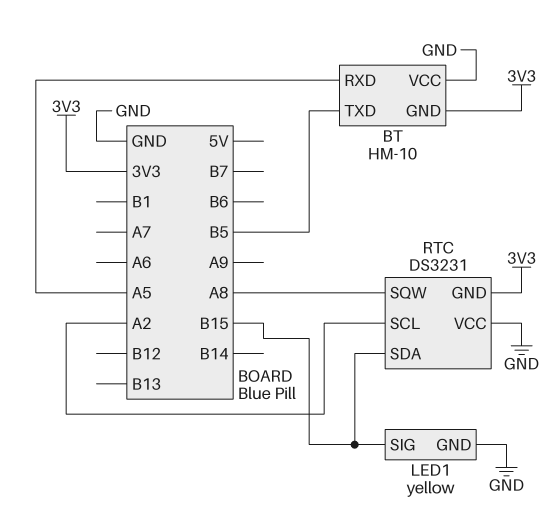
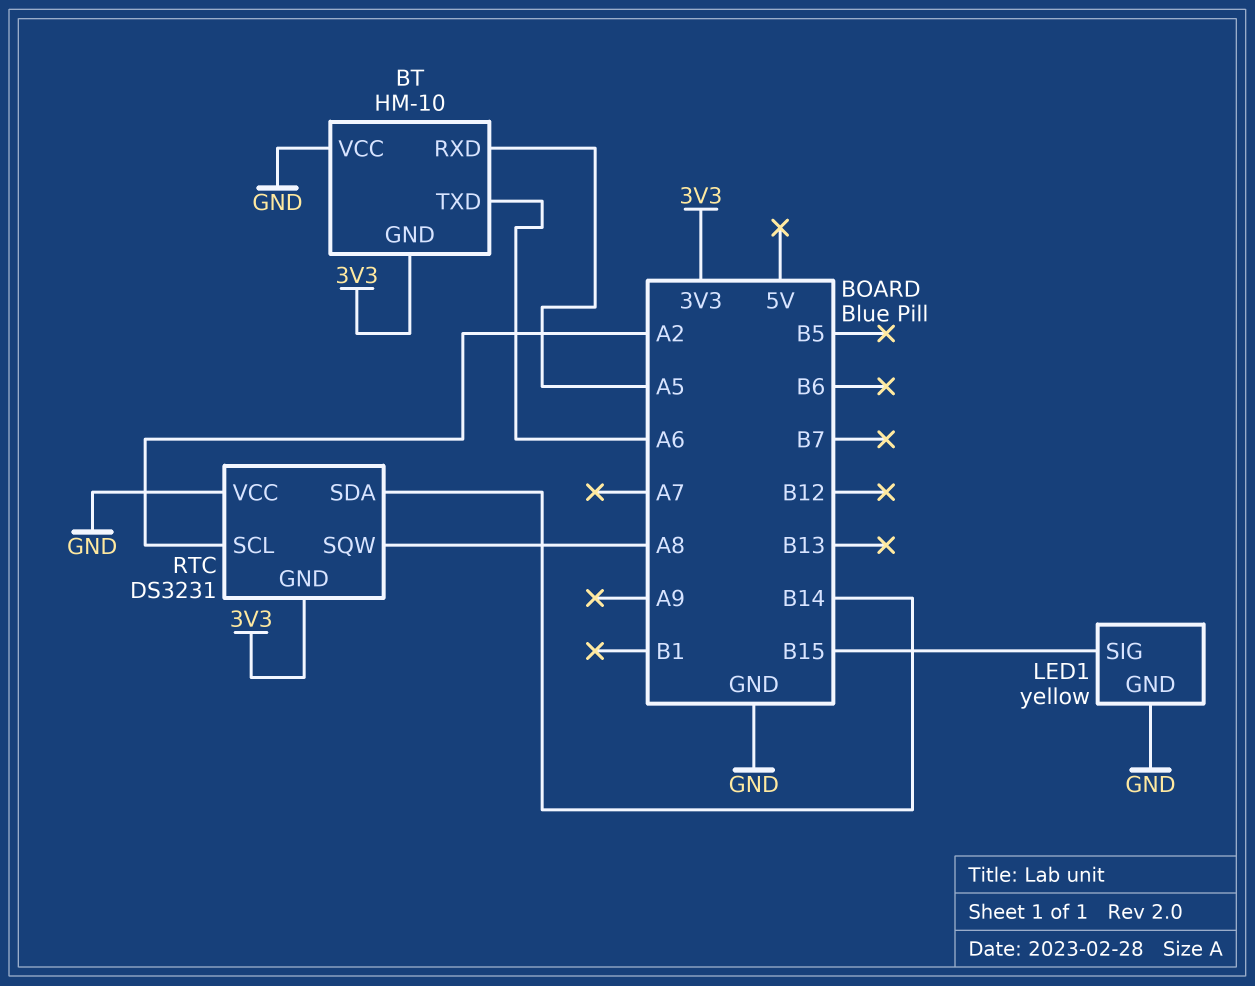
BT pin TXD: B5 -> A6
RTC pin SDA: B15 -> B14

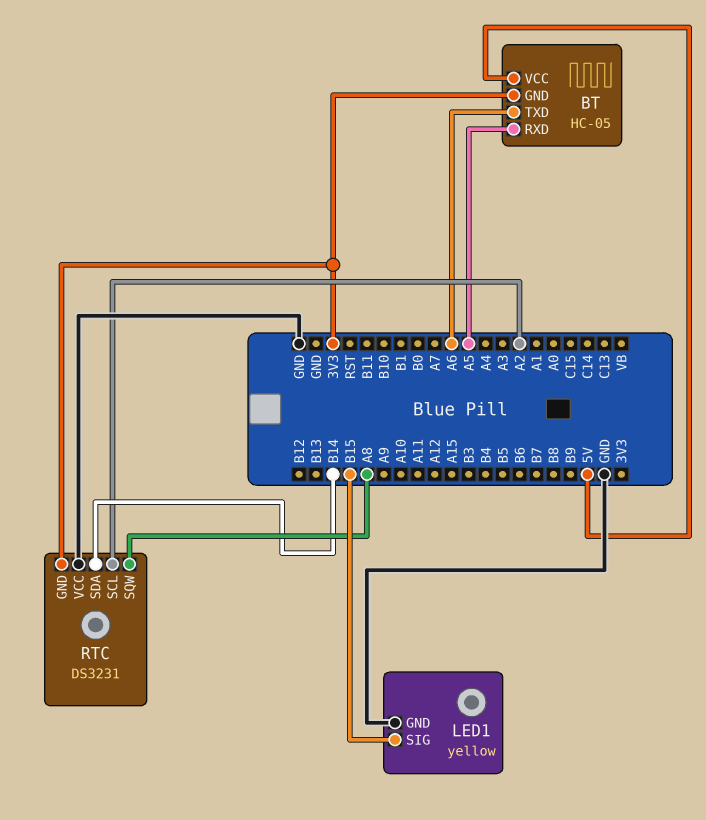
BT: HM-10 -> HC-05
BT pin VCC: GND -> 5V

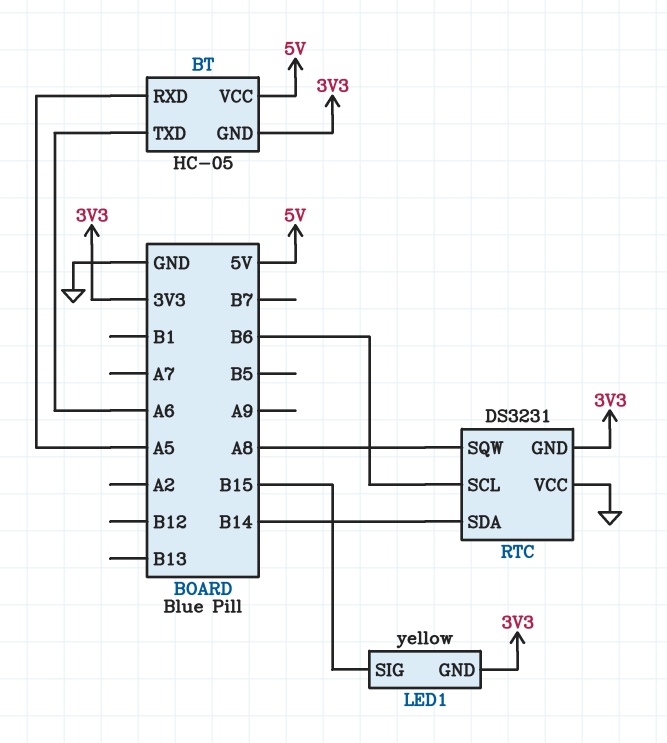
LED1 pin GND: GND -> 3V3
RTC pin SCL: A2 -> B6

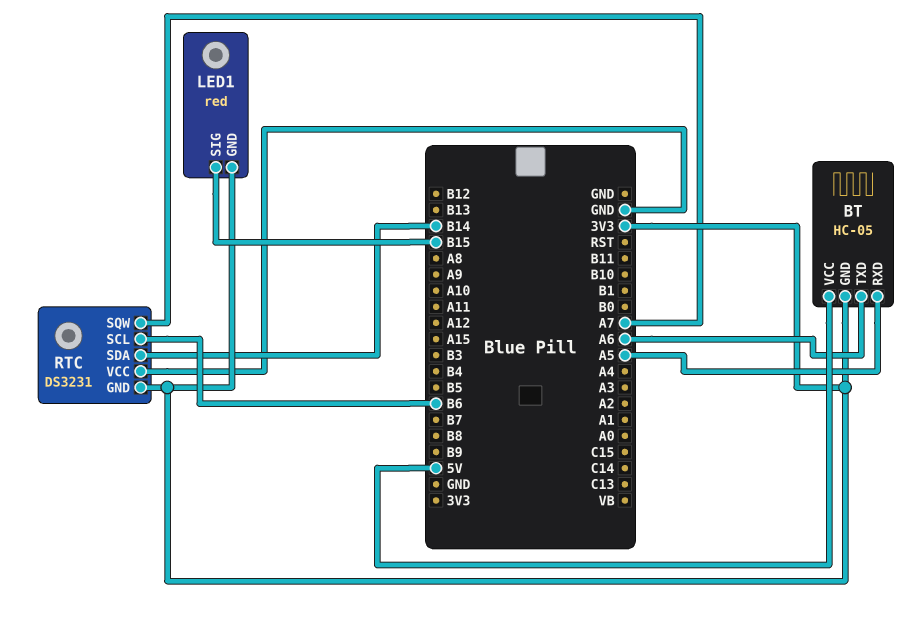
LED1: yellow -> red
RTC pin SQW: A8 -> A7

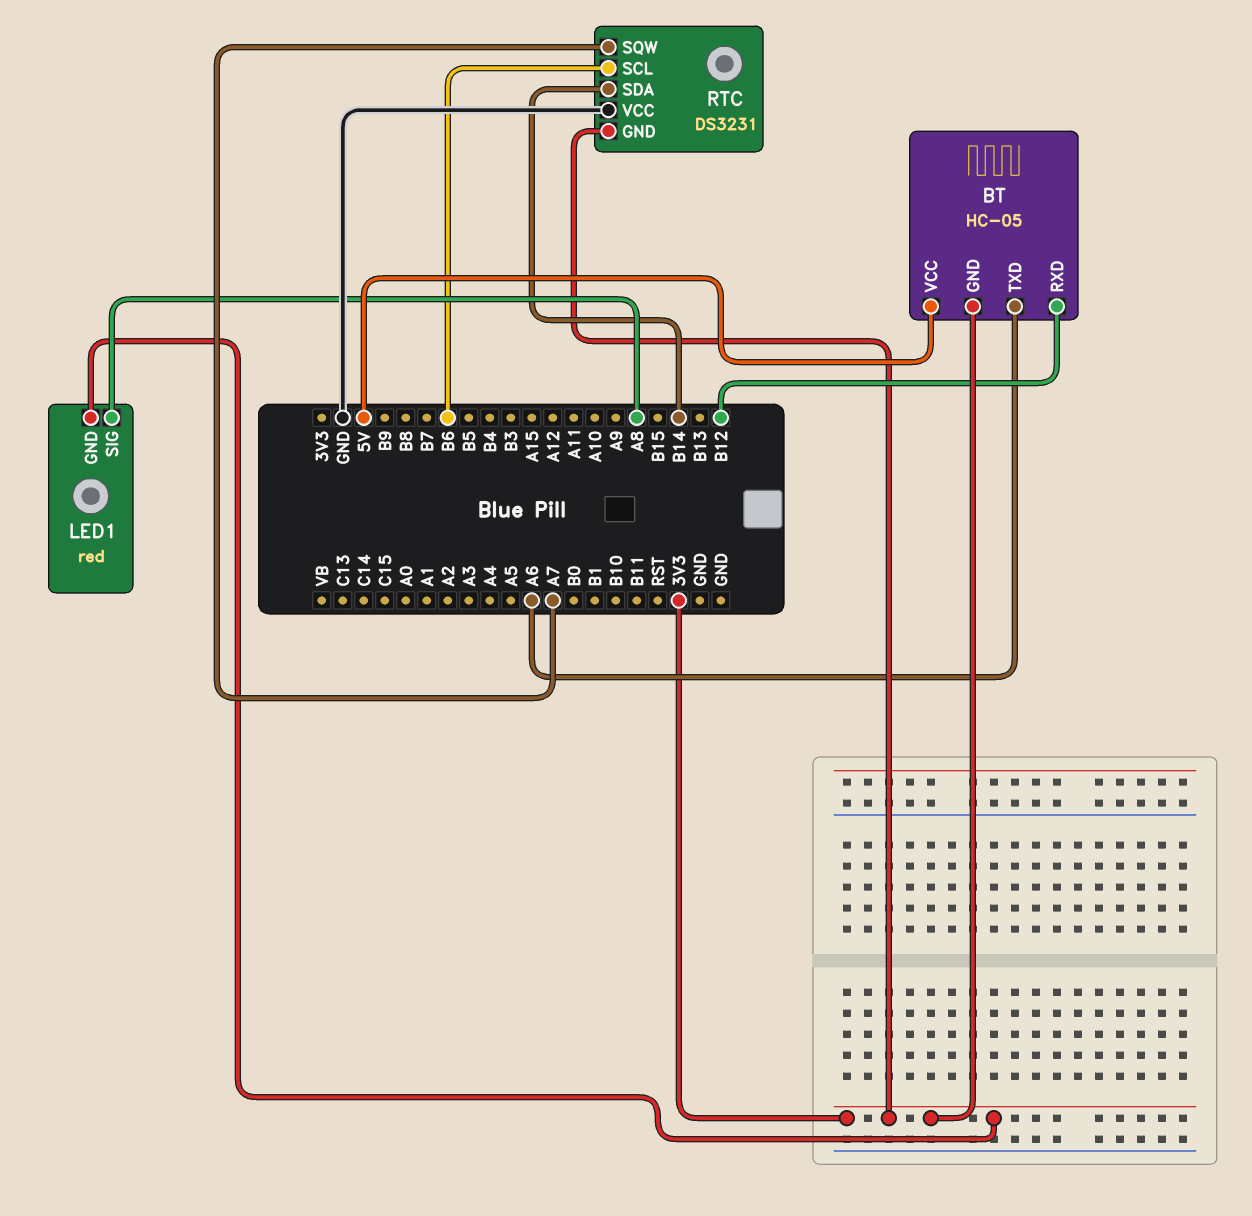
BT pin RXD: A5 -> B12
LED1 pin SIG: B15 -> A8

